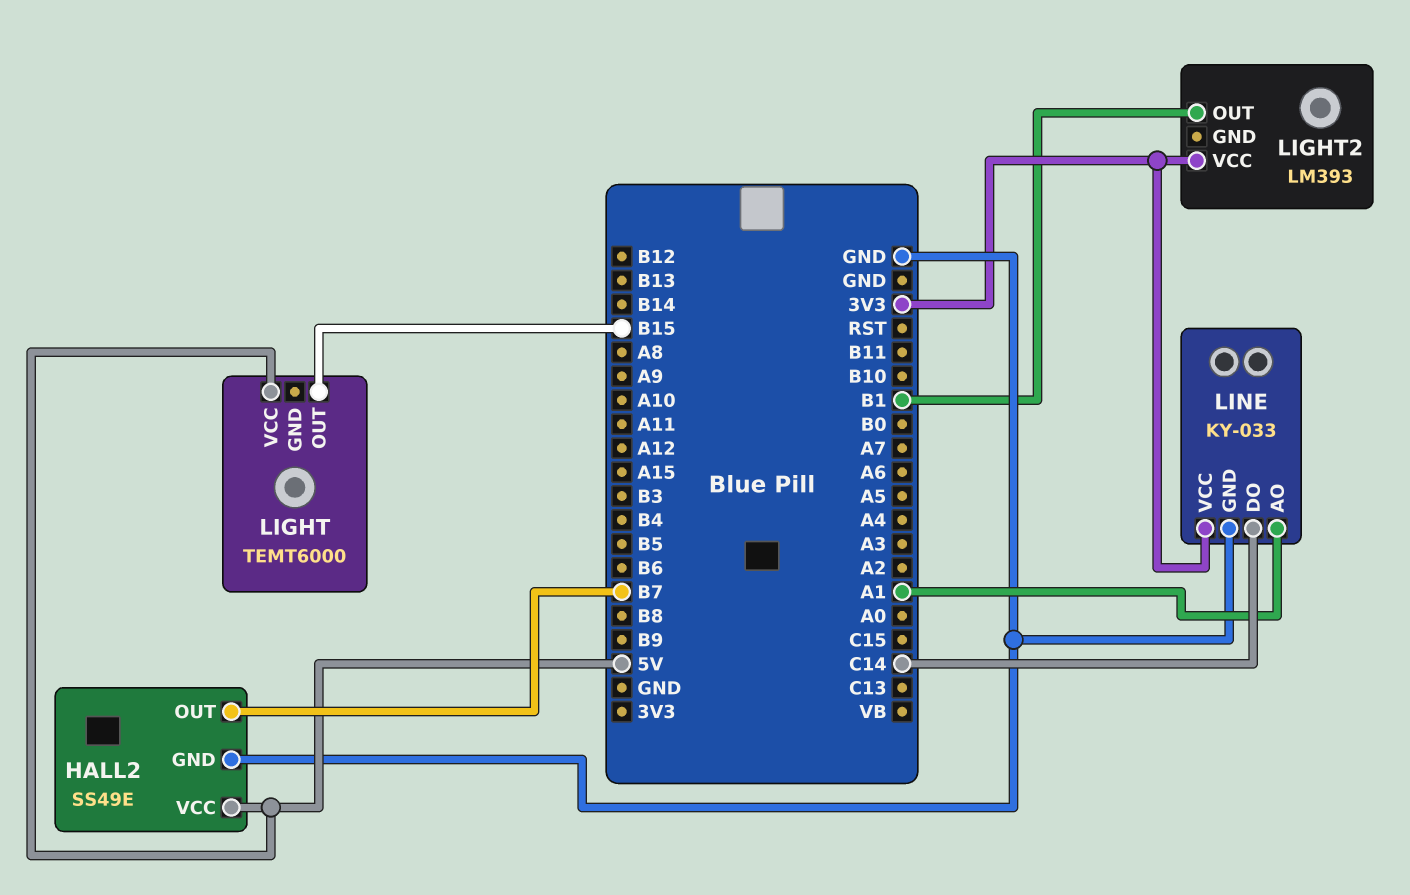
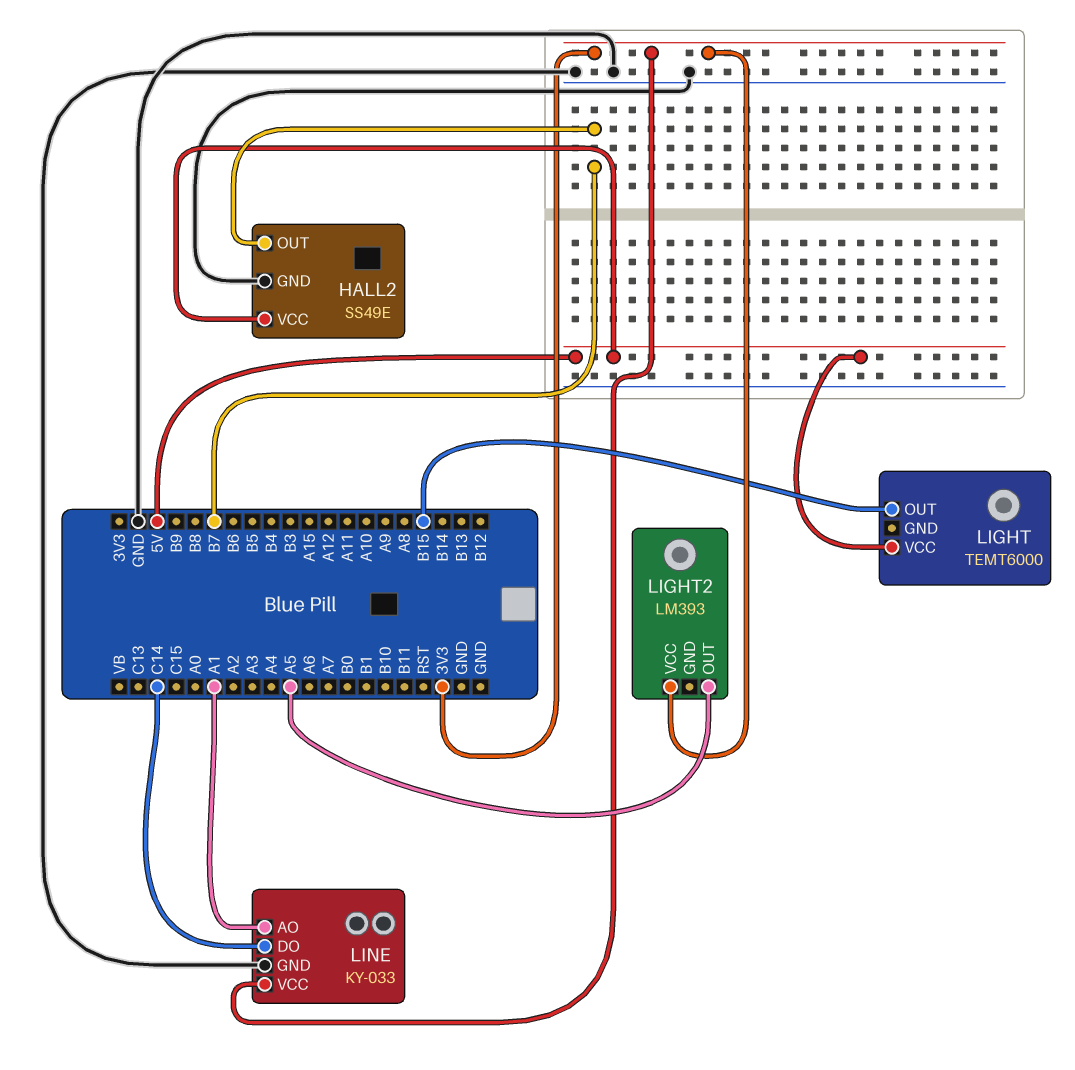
LIGHT2 pin OUT: B1 -> A5

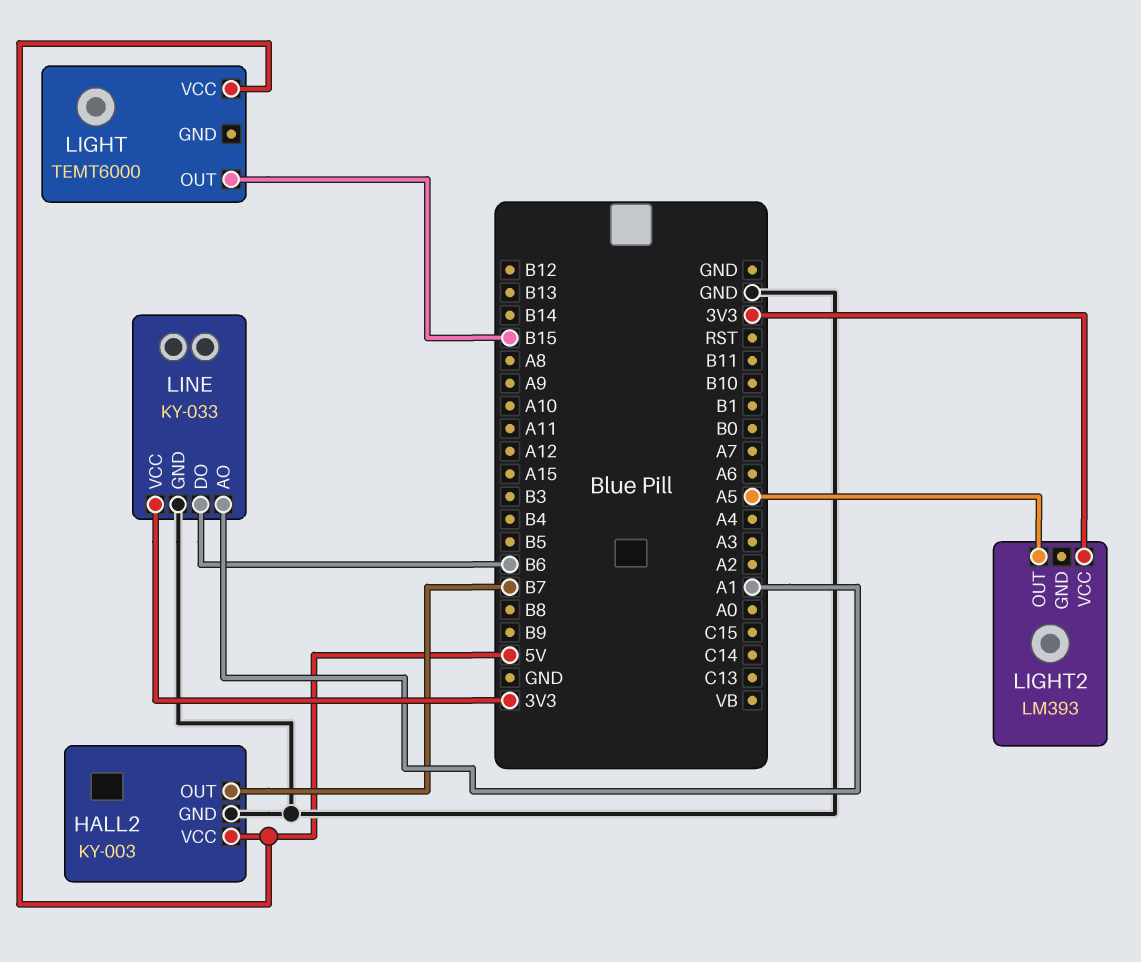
HALL2: SS49E -> KY-003
LINE pin DO: C14 -> B6

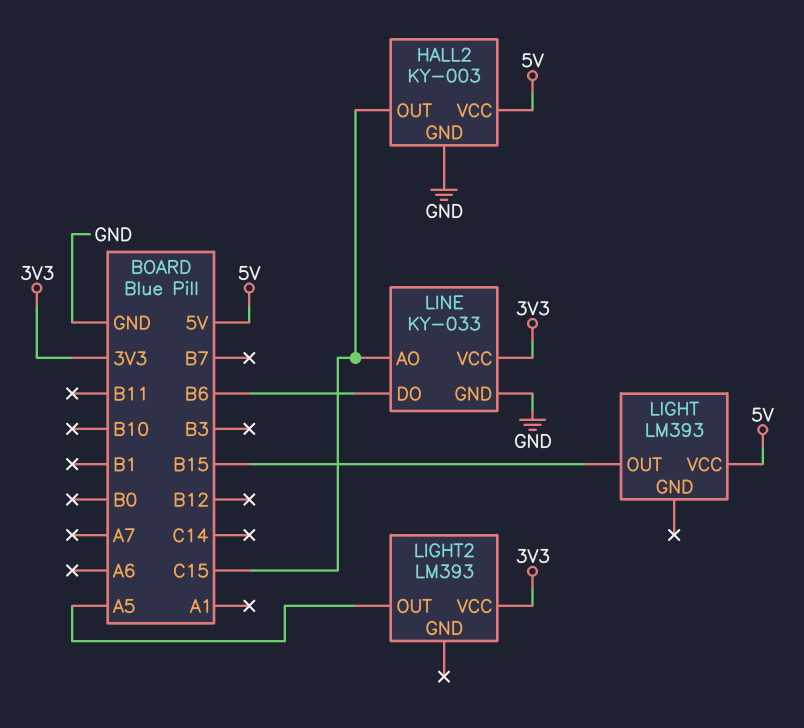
HALL2 pin OUT: B7 -> C15
LIGHT: TEMT6000 -> LM393
LINE pin AO: A1 -> C15

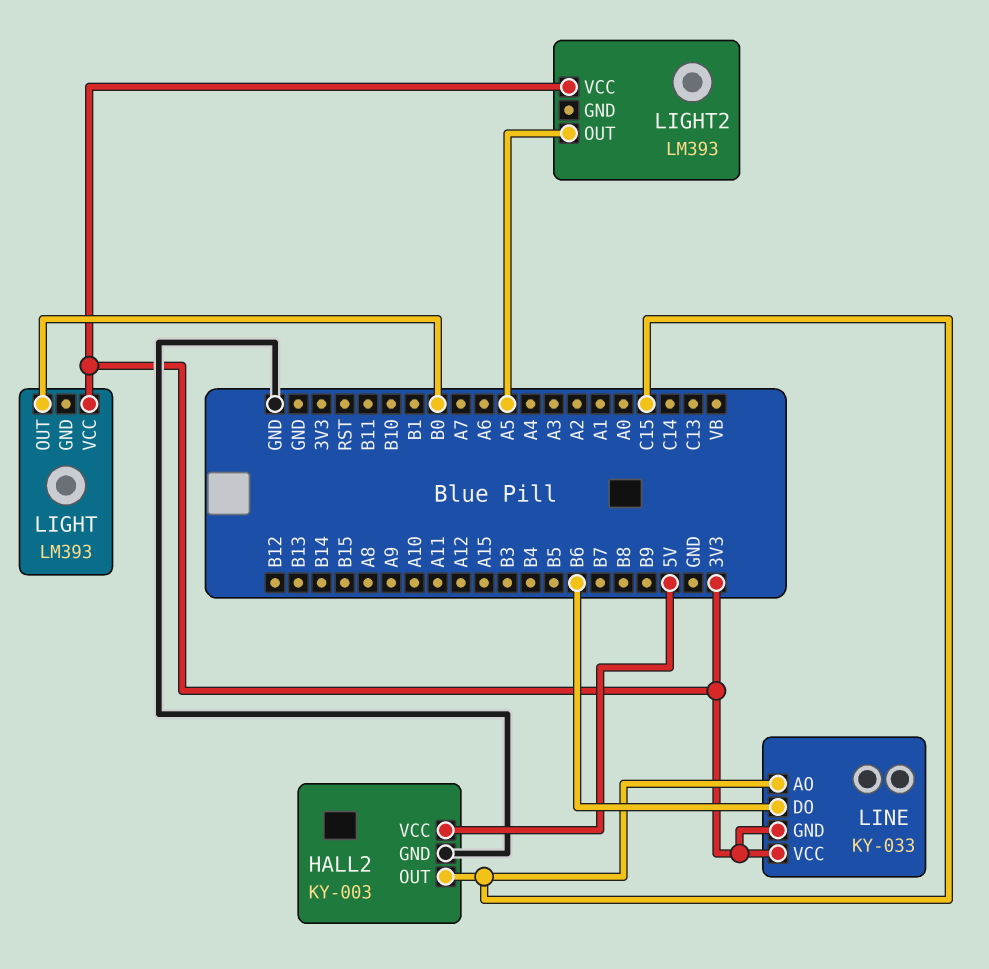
LIGHT pin OUT: B15 -> B0
LIGHT pin VCC: 5V -> 3V3
LINE pin GND: GND -> 3V3

